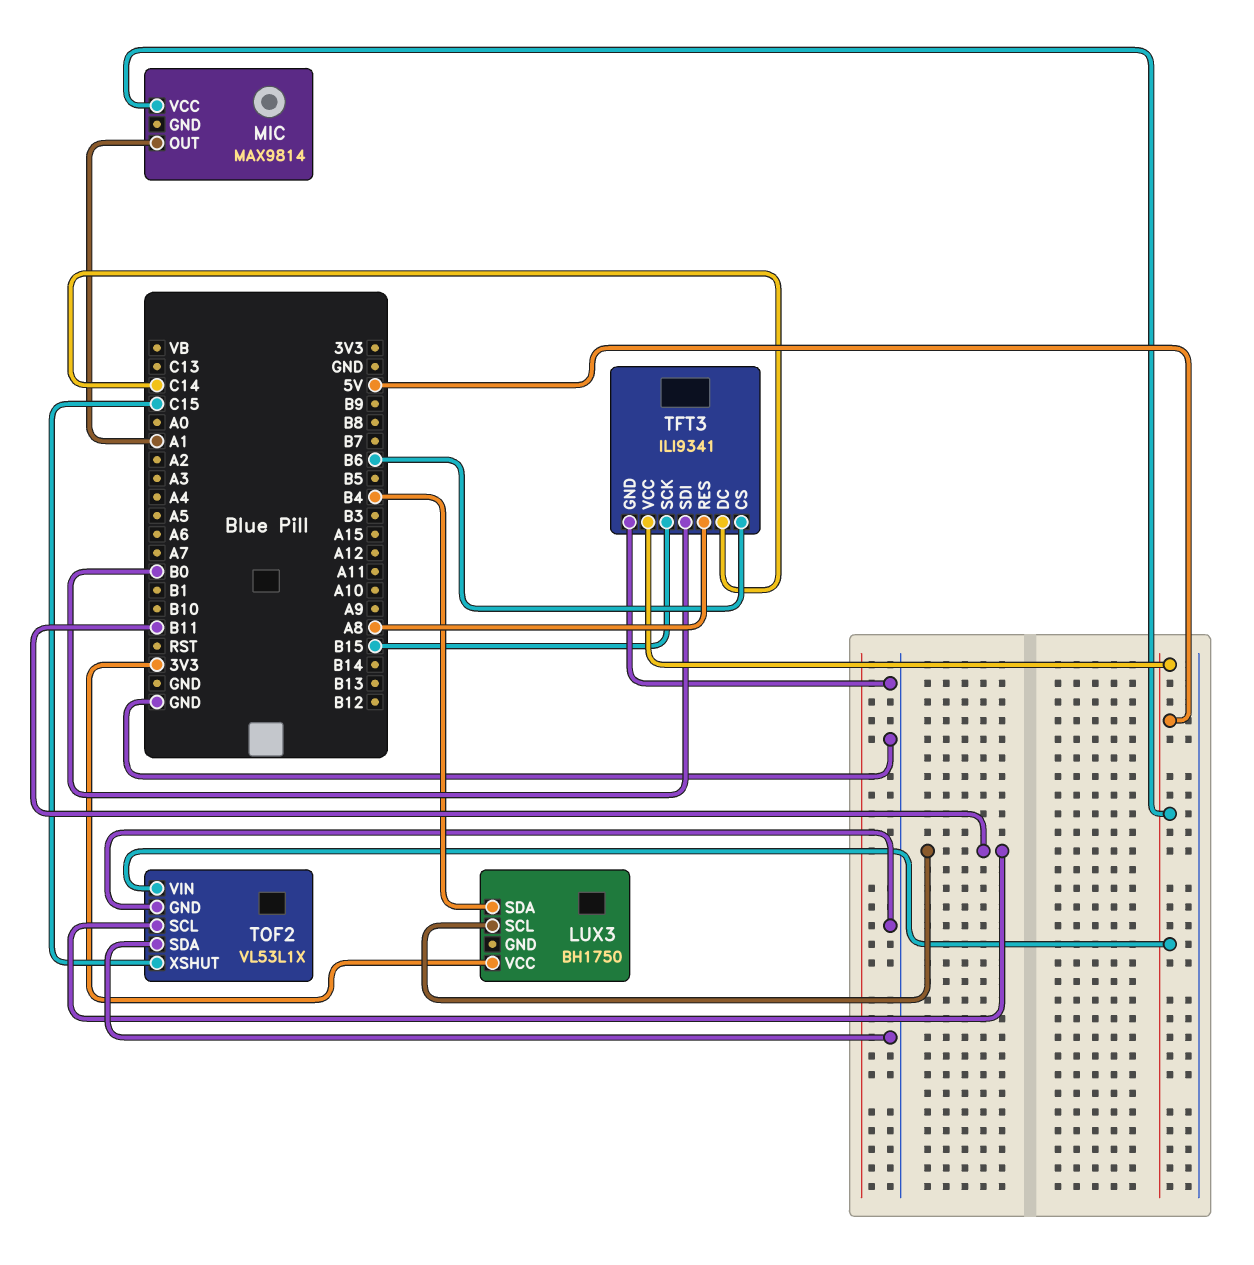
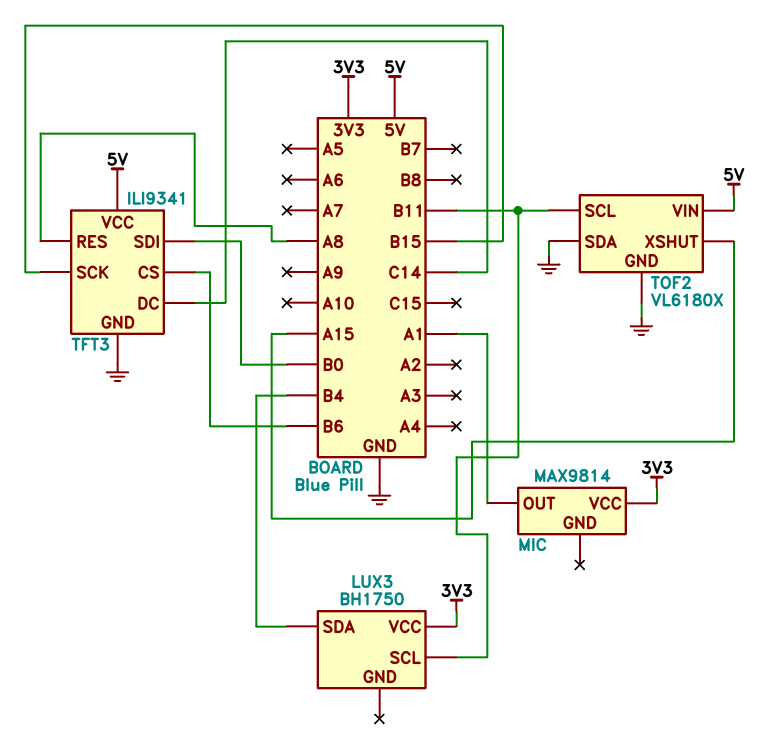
MIC pin VCC: 5V -> 3V3
TOF2: VL53L1X -> VL6180X
TOF2 pin XSHUT: C15 -> A15

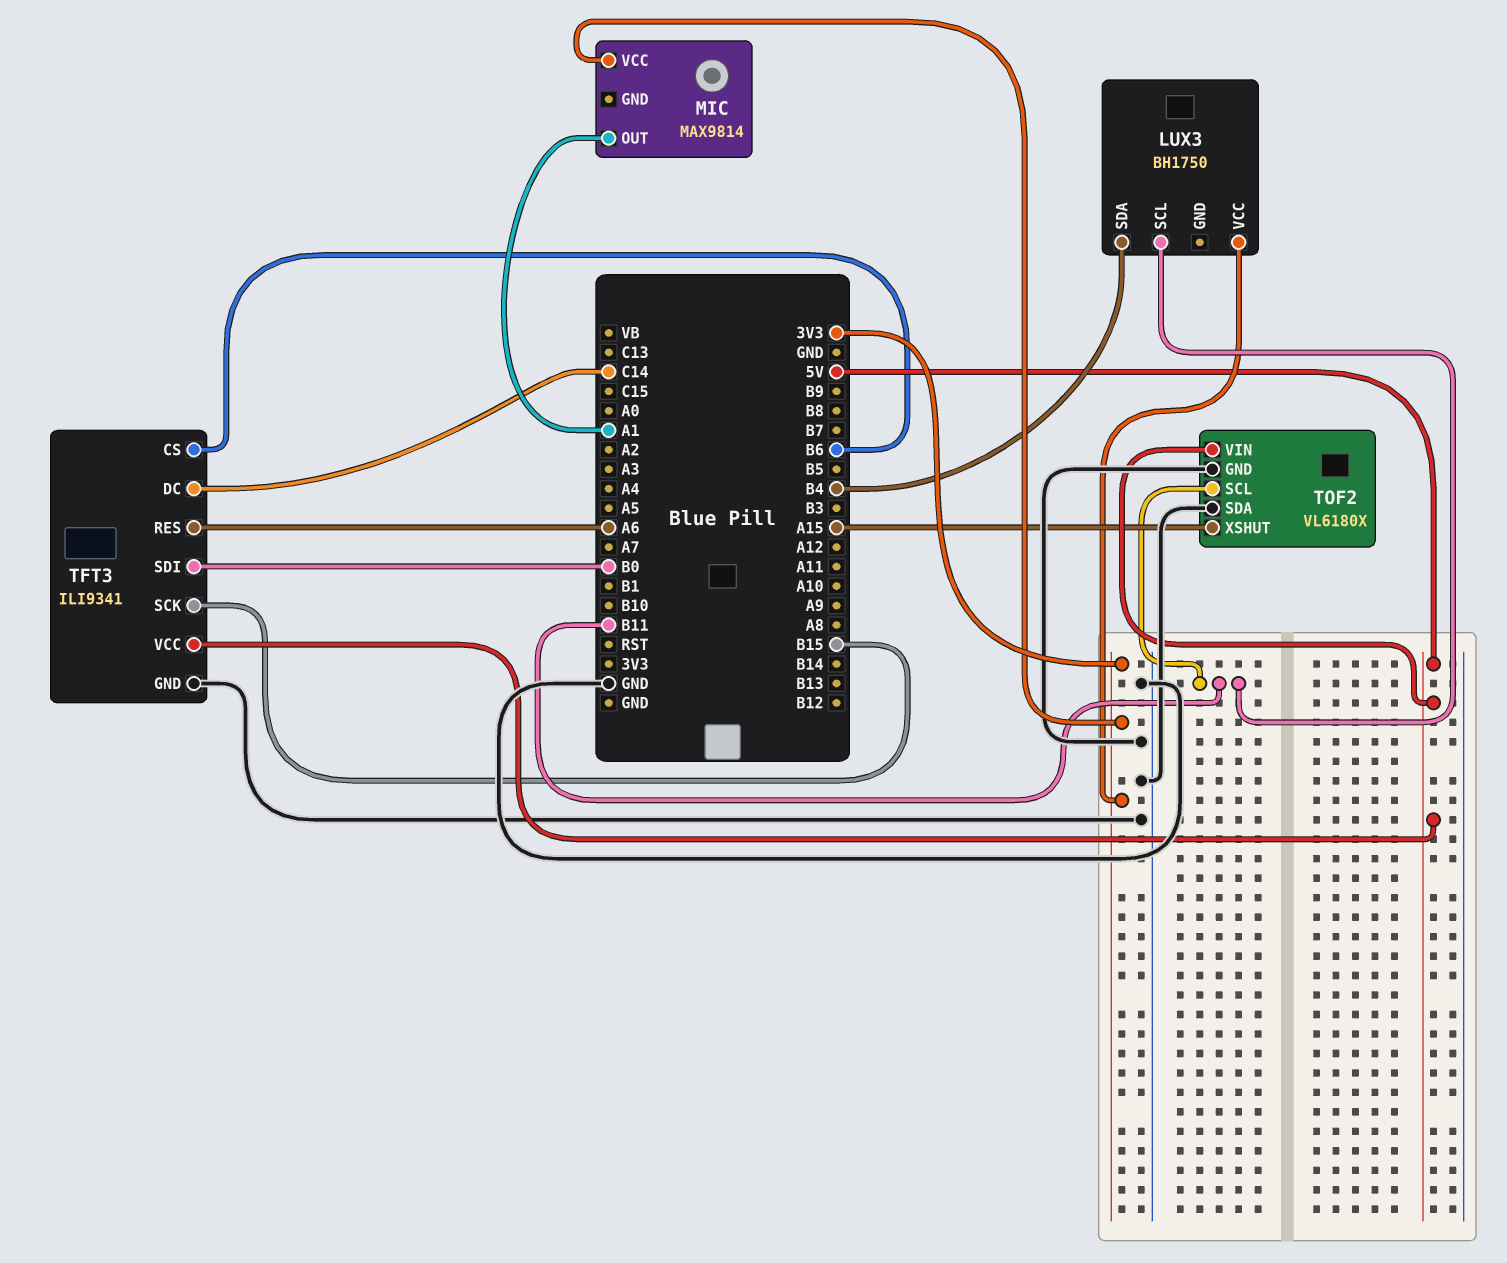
TFT3 pin RES: A8 -> A6

